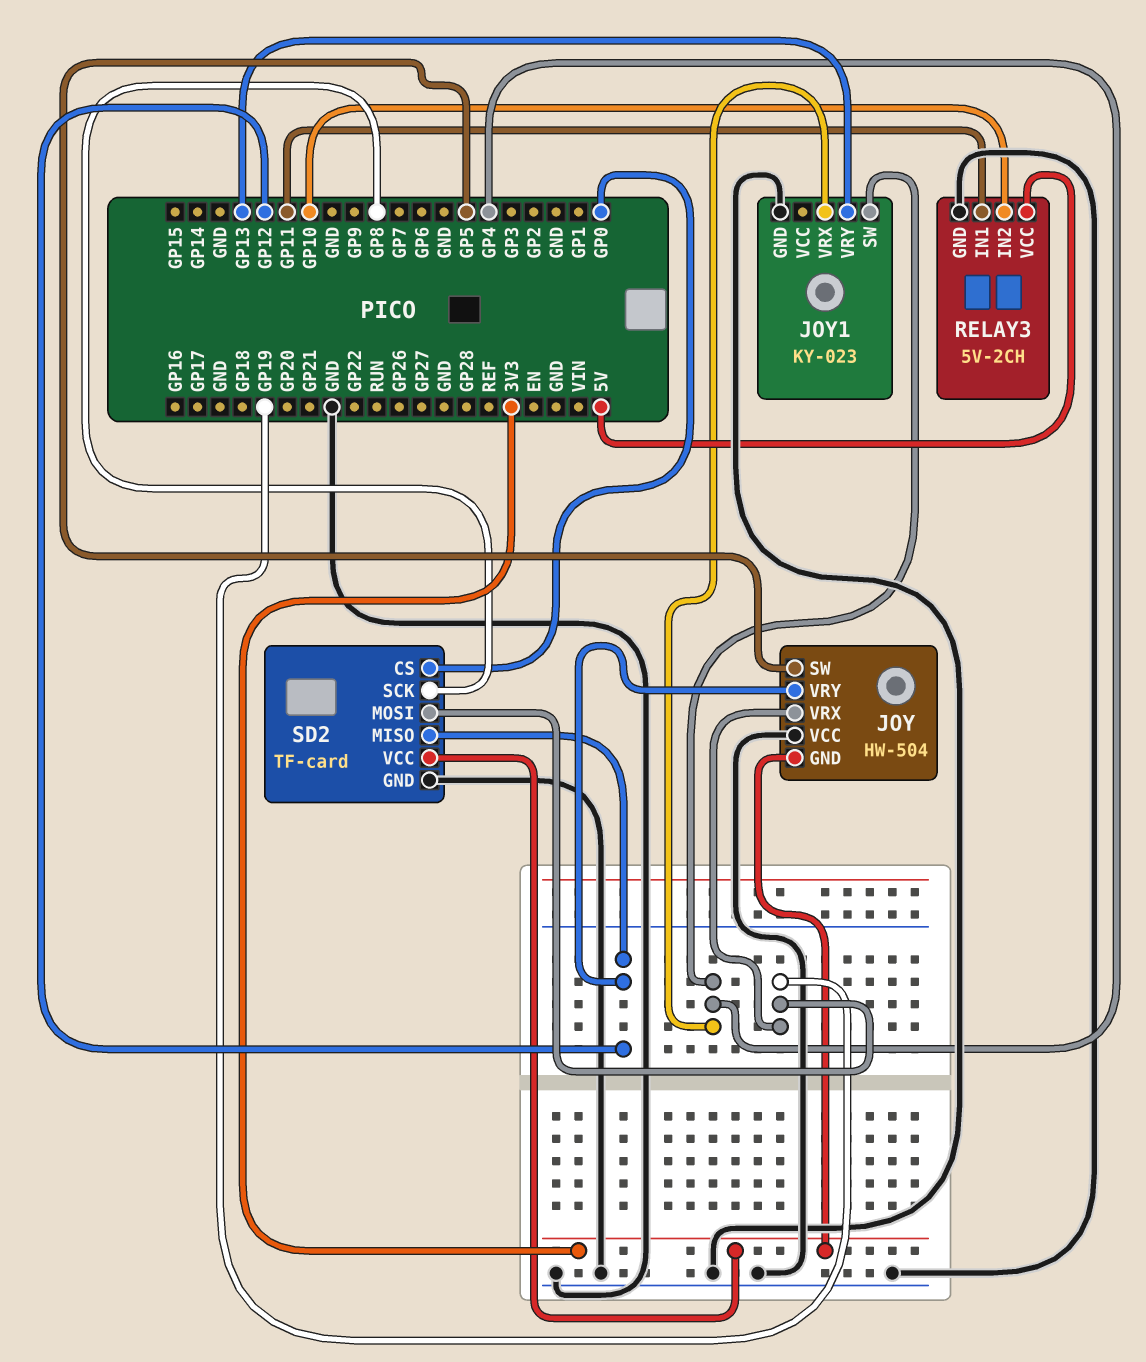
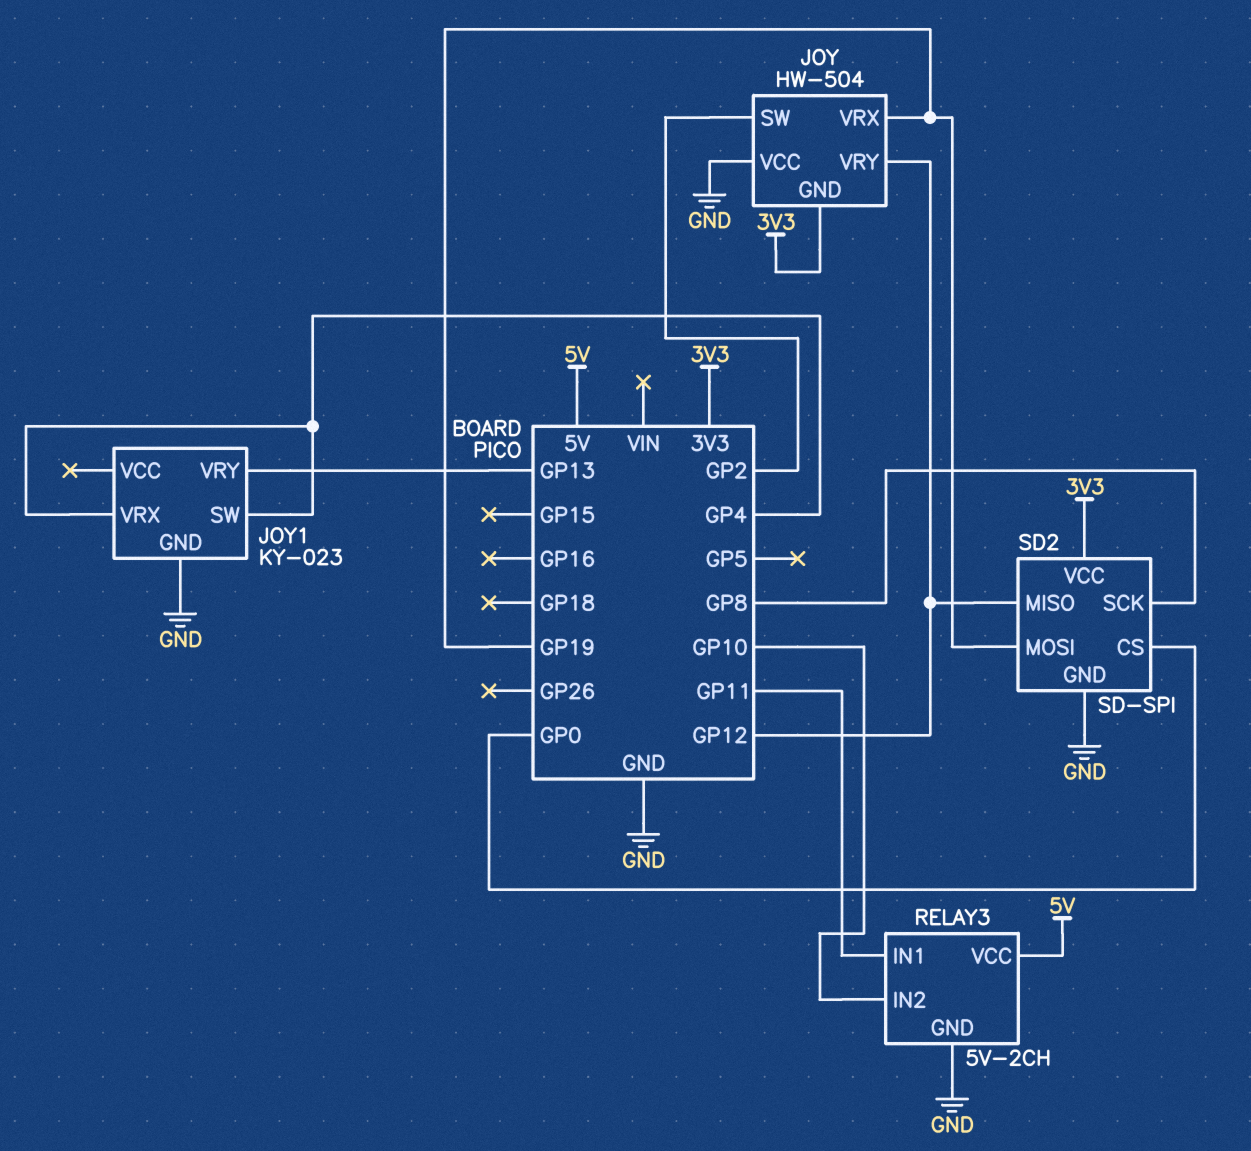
JOY pin SW: GP5 -> GP2
SD2: TF-card -> SD-SPI

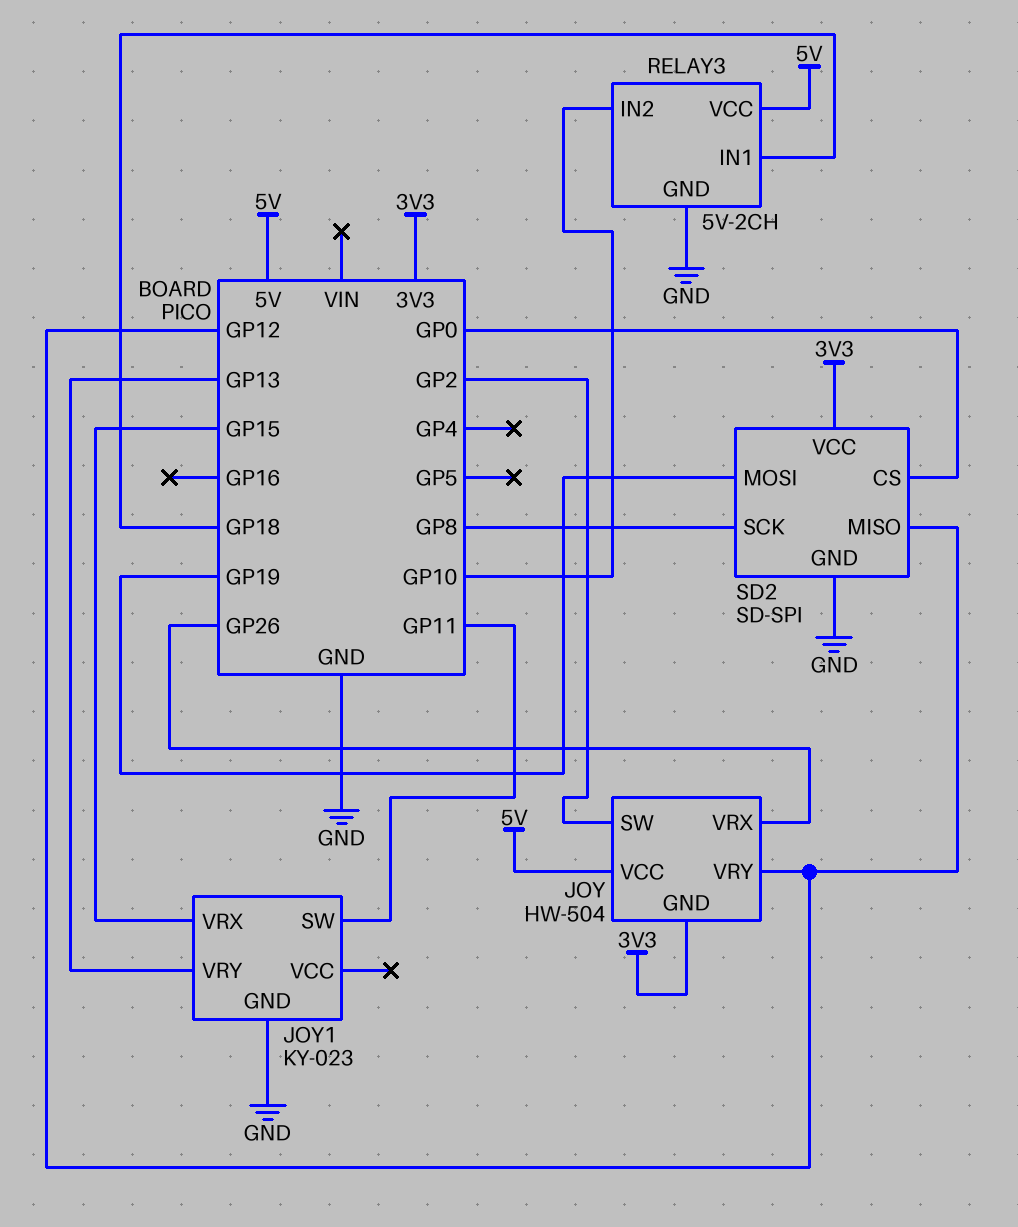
JOY pin VCC: GND -> 5V
JOY pin VRX: GP19 -> GP26
JOY1 pin SW: GP4 -> GP11
JOY1 pin VRX: GP4 -> GP15
RELAY3 pin IN1: GP11 -> GP18

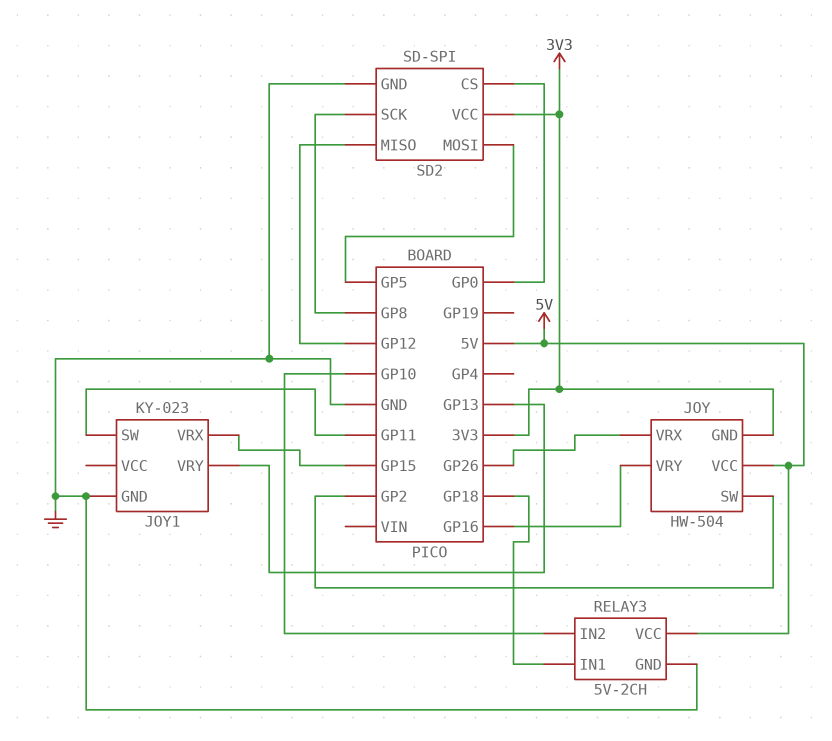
JOY pin VRY: GP12 -> GP16
SD2 pin MOSI: GP19 -> GP5

